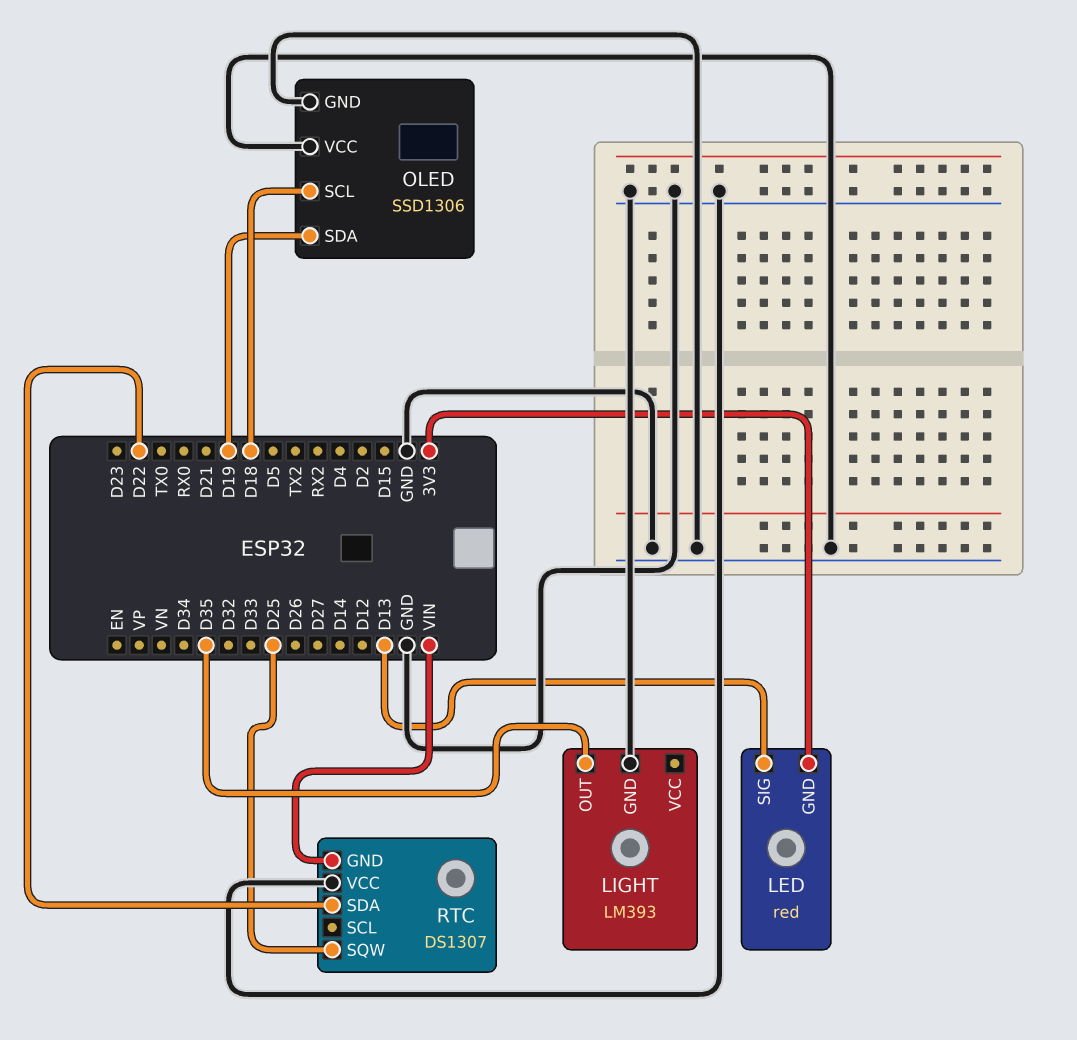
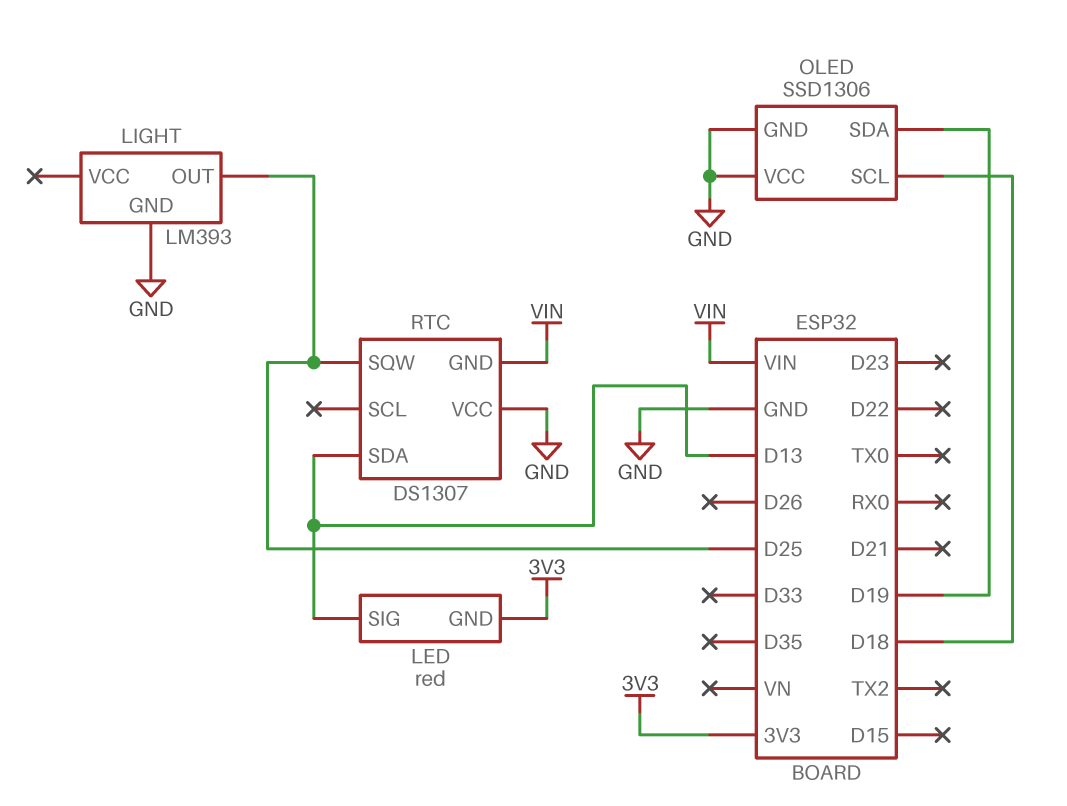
LIGHT pin OUT: D35 -> D25
RTC pin SDA: D22 -> D13

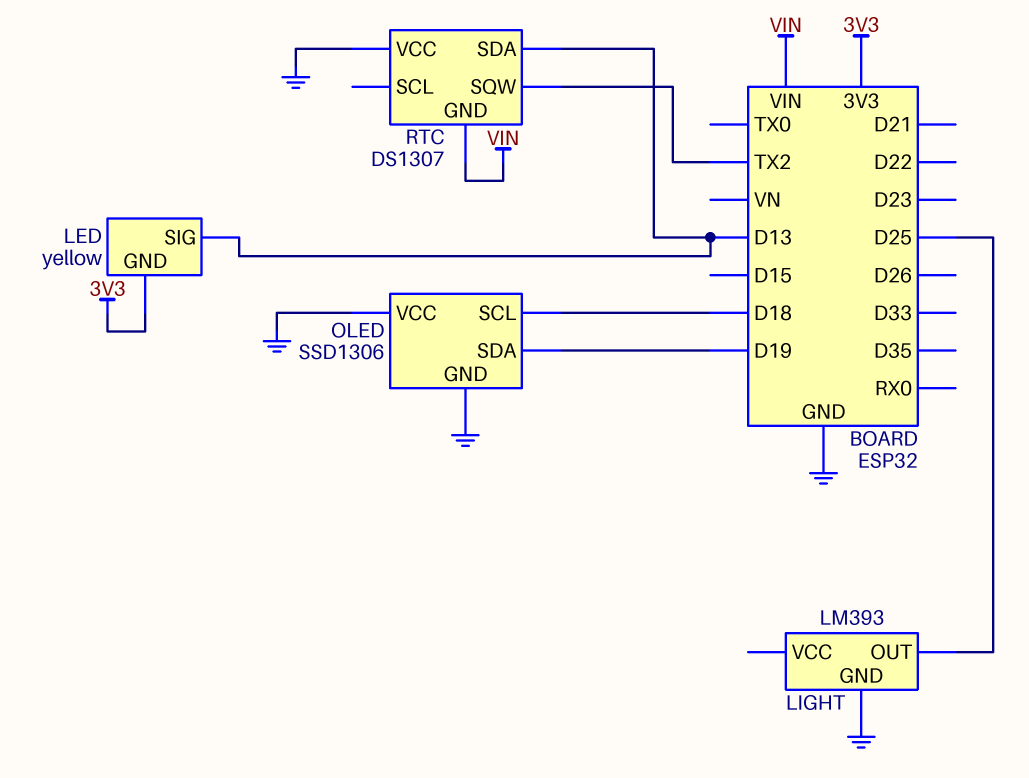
LED: red -> yellow
RTC pin SQW: D25 -> TX2

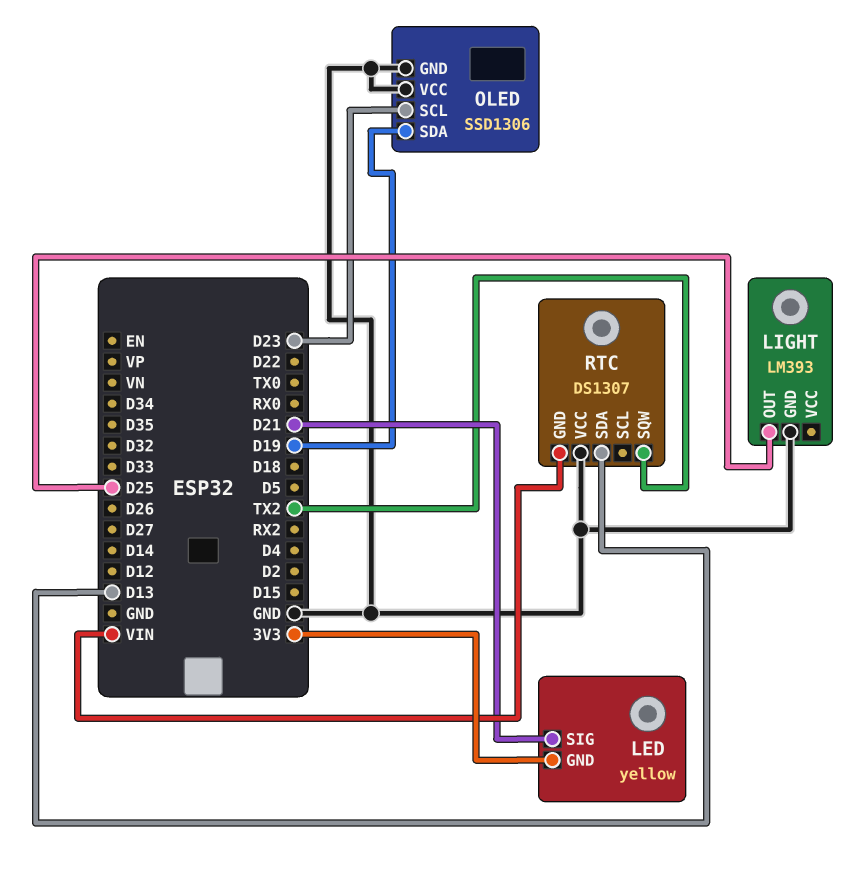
LED pin SIG: D13 -> D21
OLED pin SCL: D18 -> D23

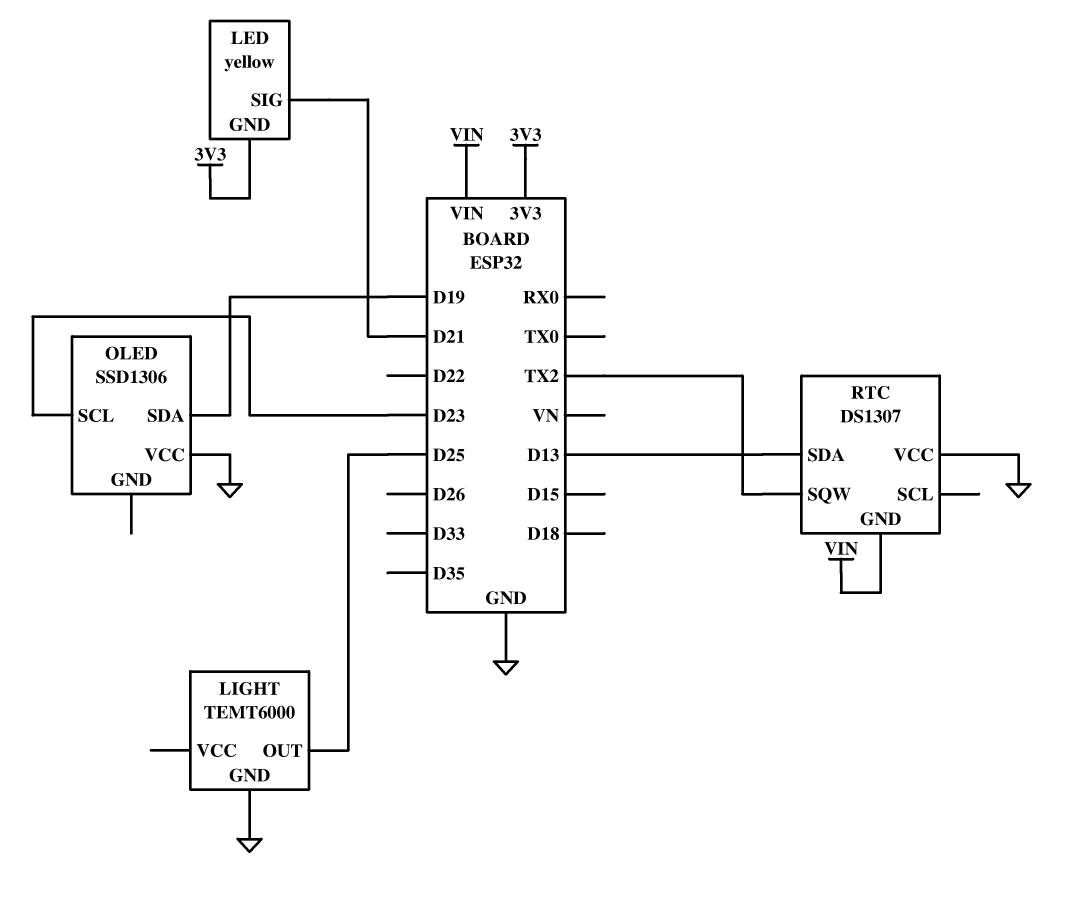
LIGHT: LM393 -> TEMT6000
OLED pin GND: GND -> none

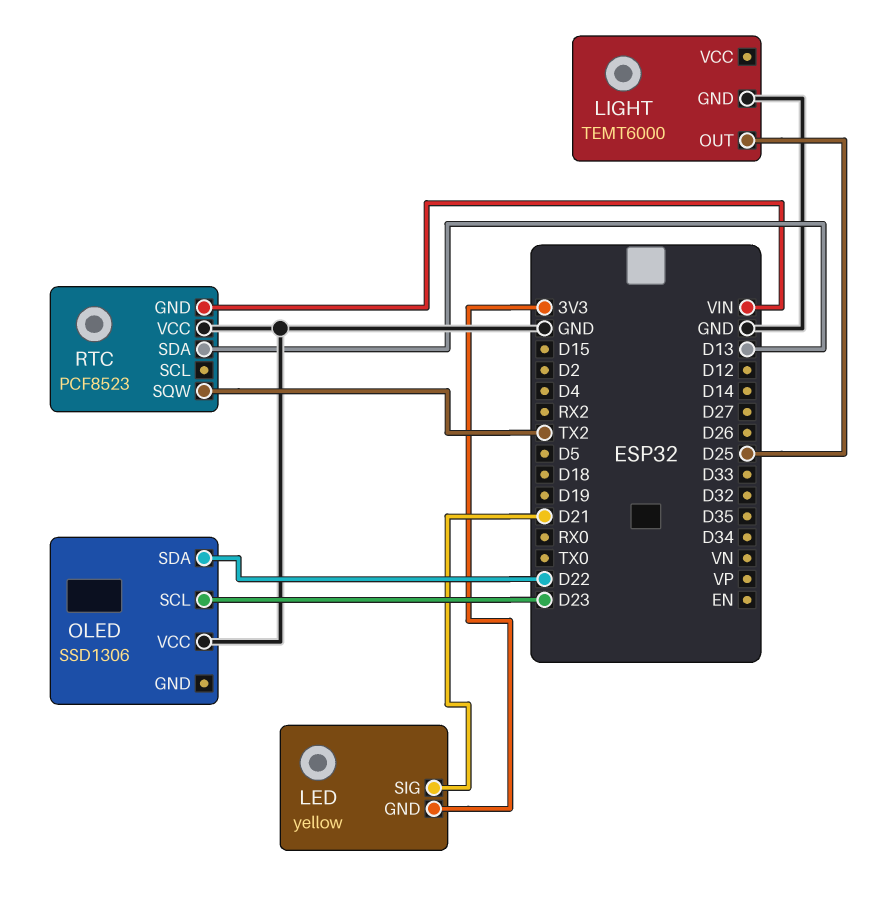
OLED pin SDA: D19 -> D22
RTC: DS1307 -> PCF8523

